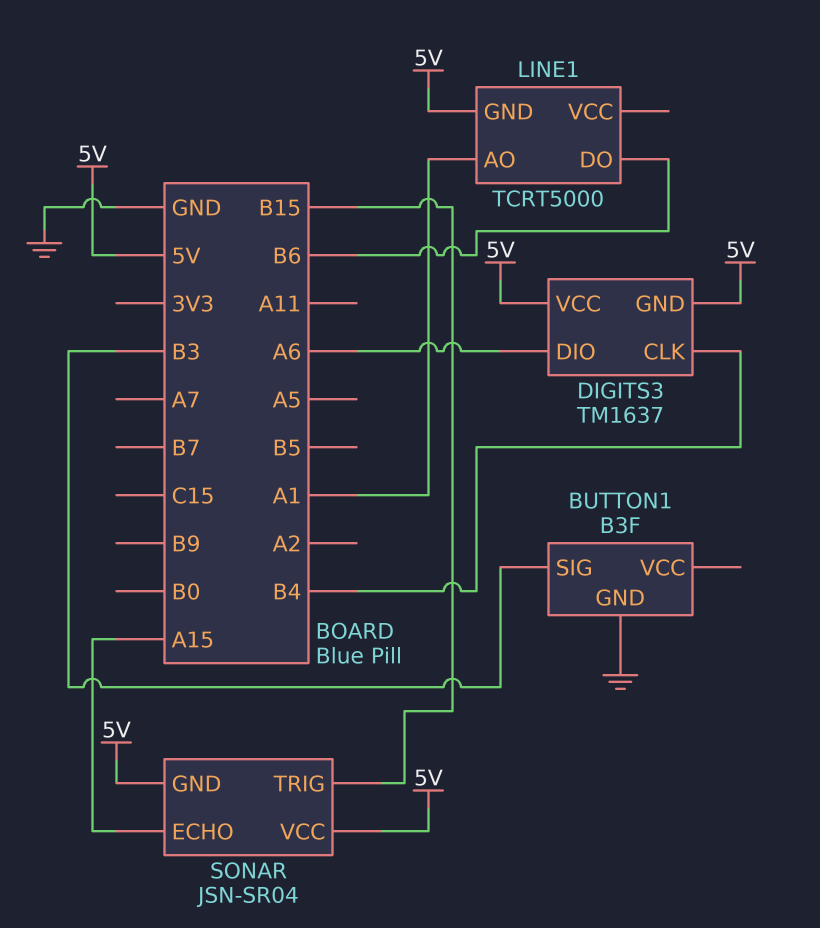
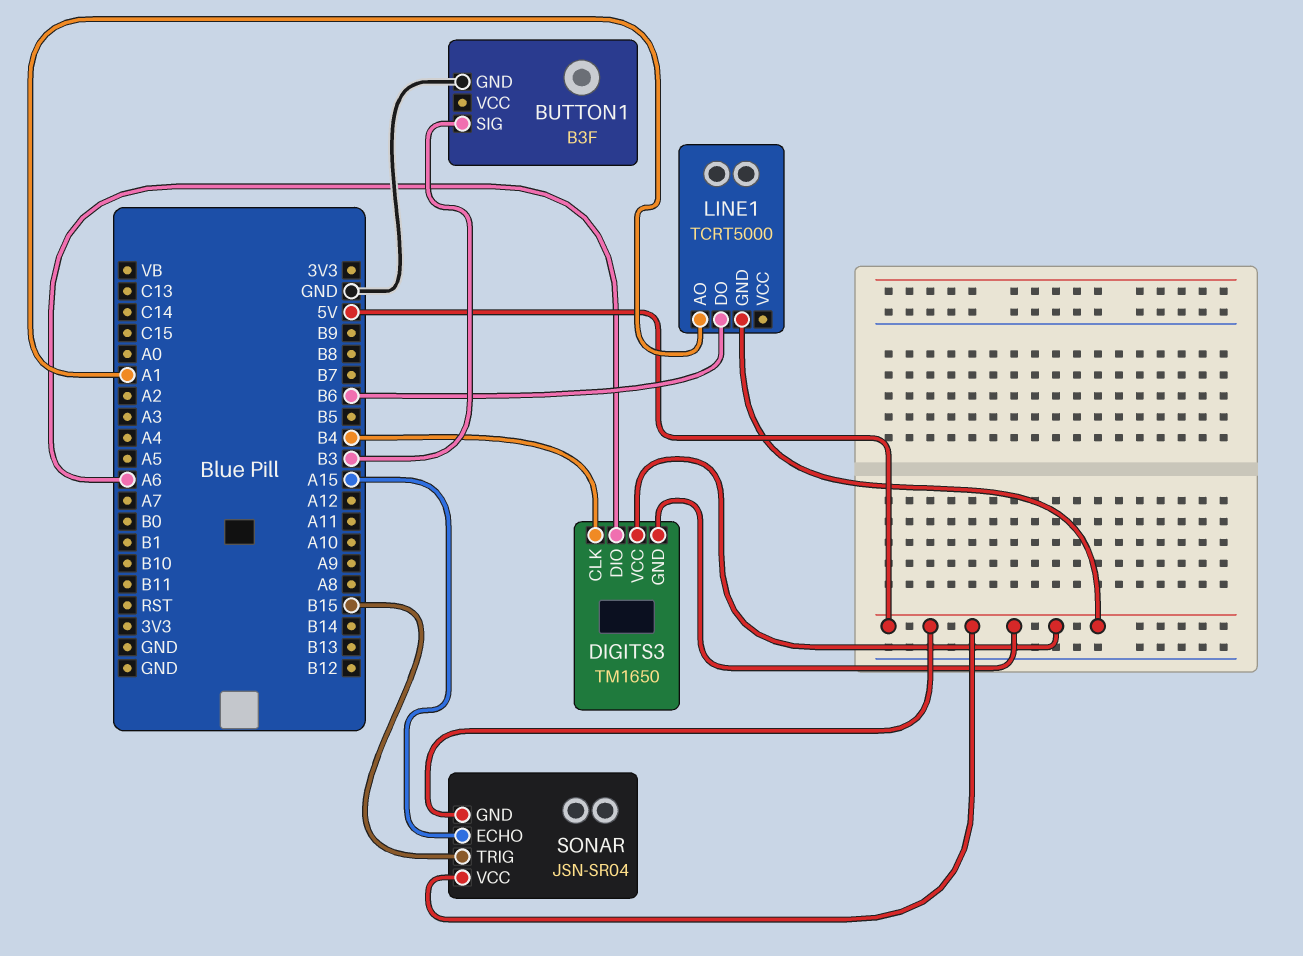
DIGITS3: TM1637 -> TM1650

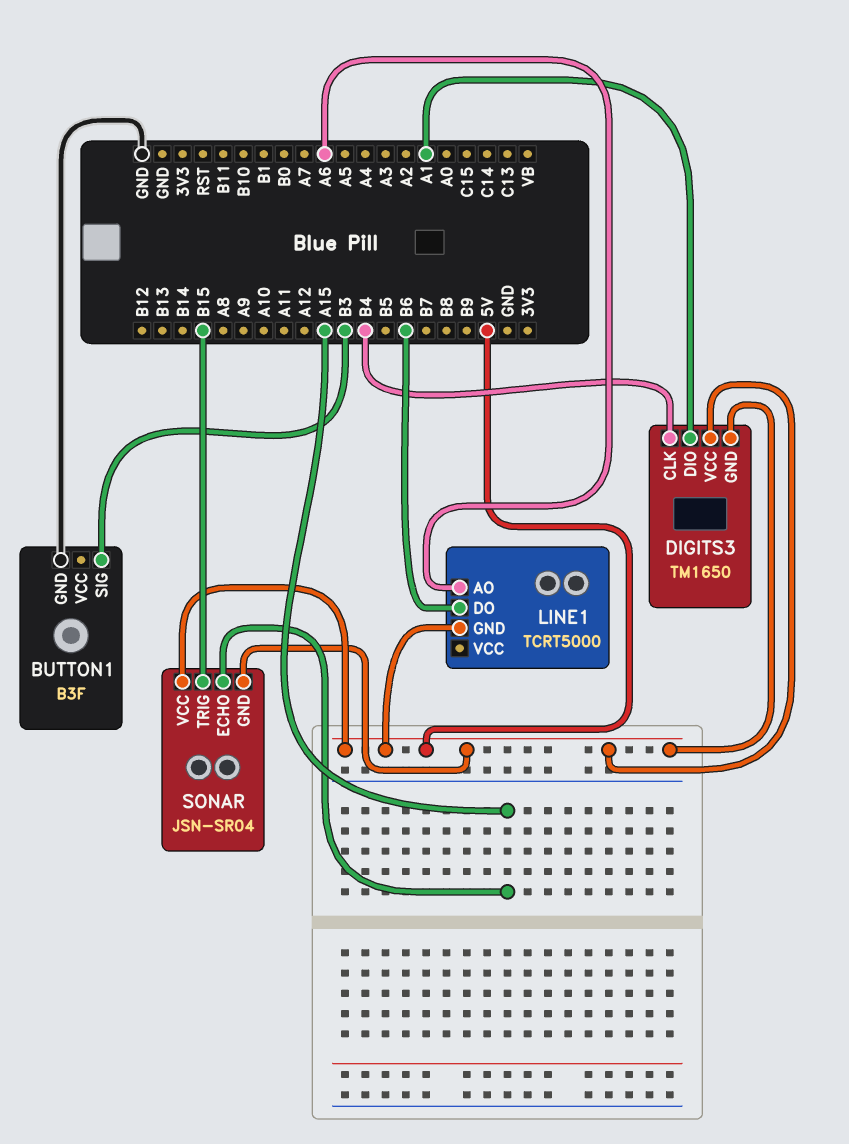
DIGITS3 pin DIO: A6 -> A1
LINE1 pin AO: A1 -> A6

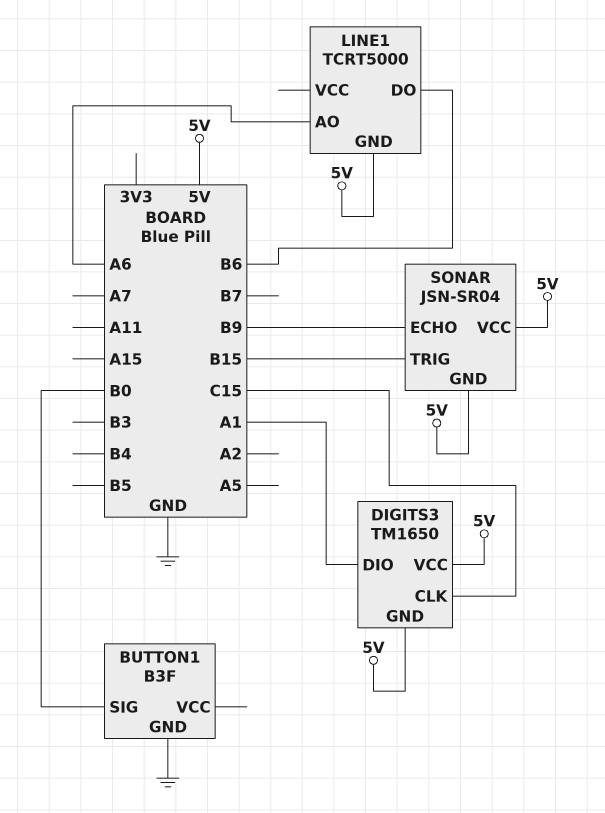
BUTTON1 pin SIG: B3 -> B0
DIGITS3 pin CLK: B4 -> C15
SONAR pin ECHO: A15 -> B9

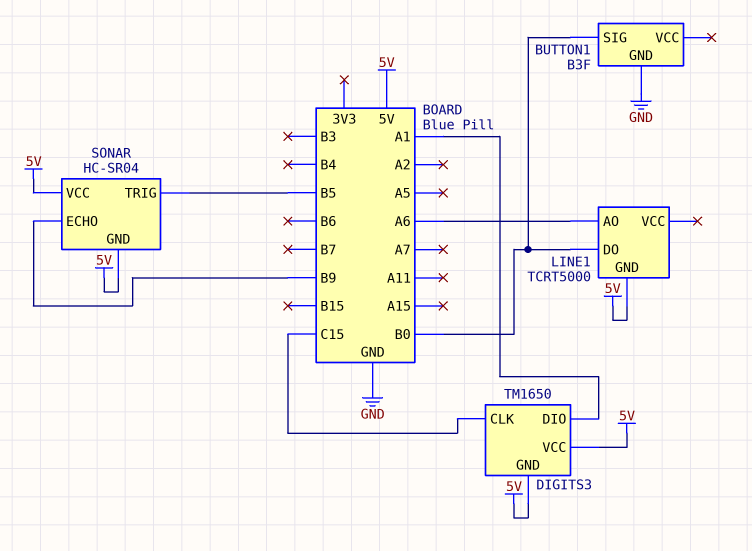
LINE1 pin DO: B6 -> B0
SONAR: JSN-SR04 -> HC-SR04
SONAR pin TRIG: B15 -> B5

